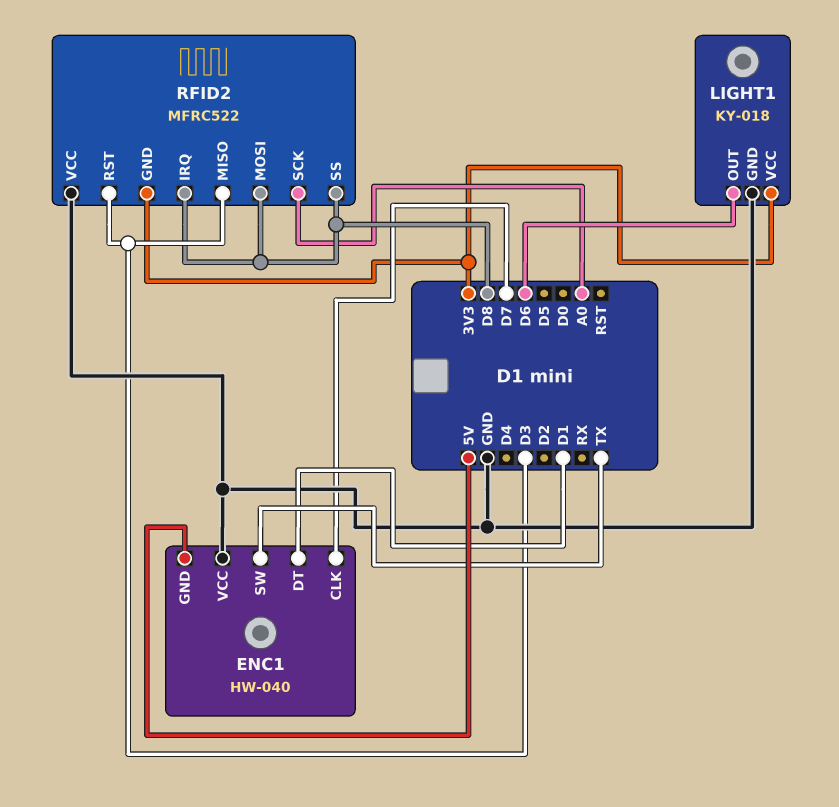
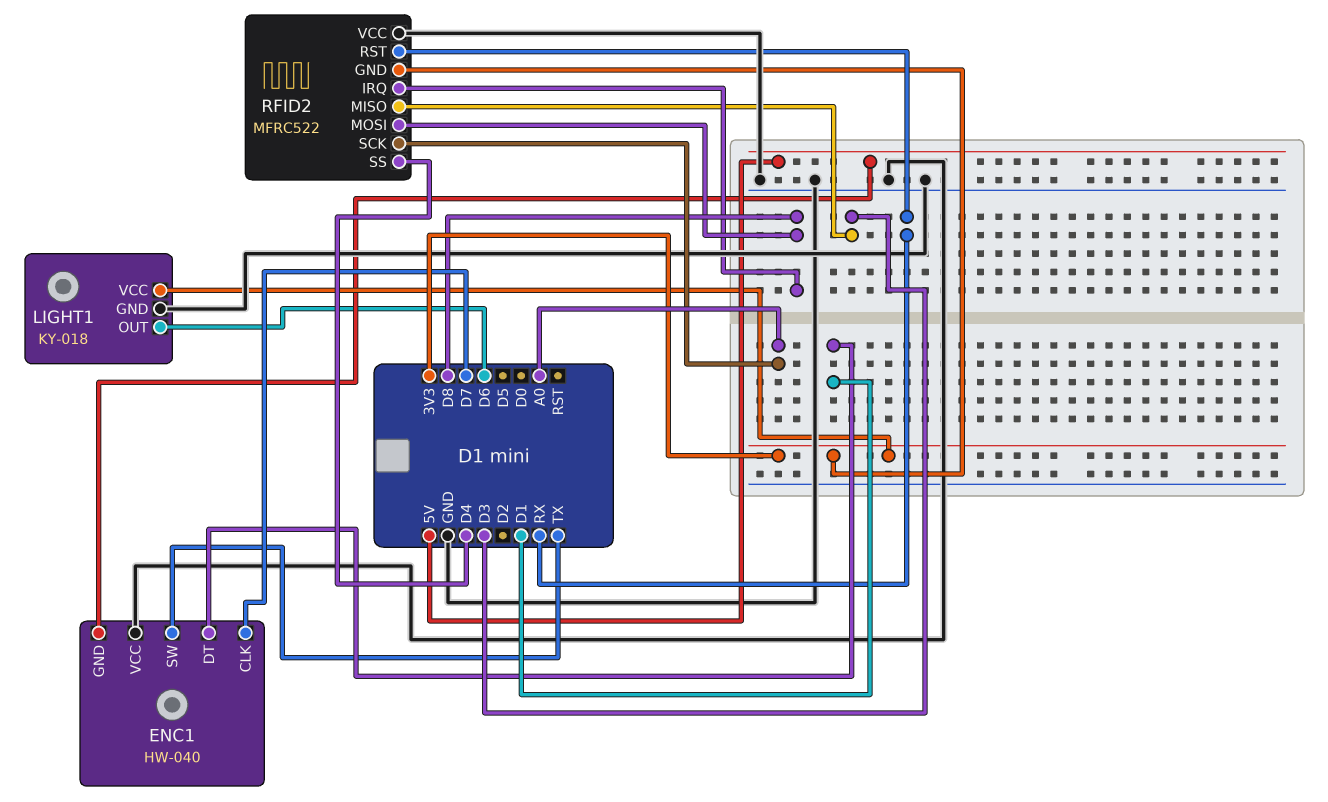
RFID2 pin RST: D3 -> RX
RFID2 pin SS: D8 -> D4

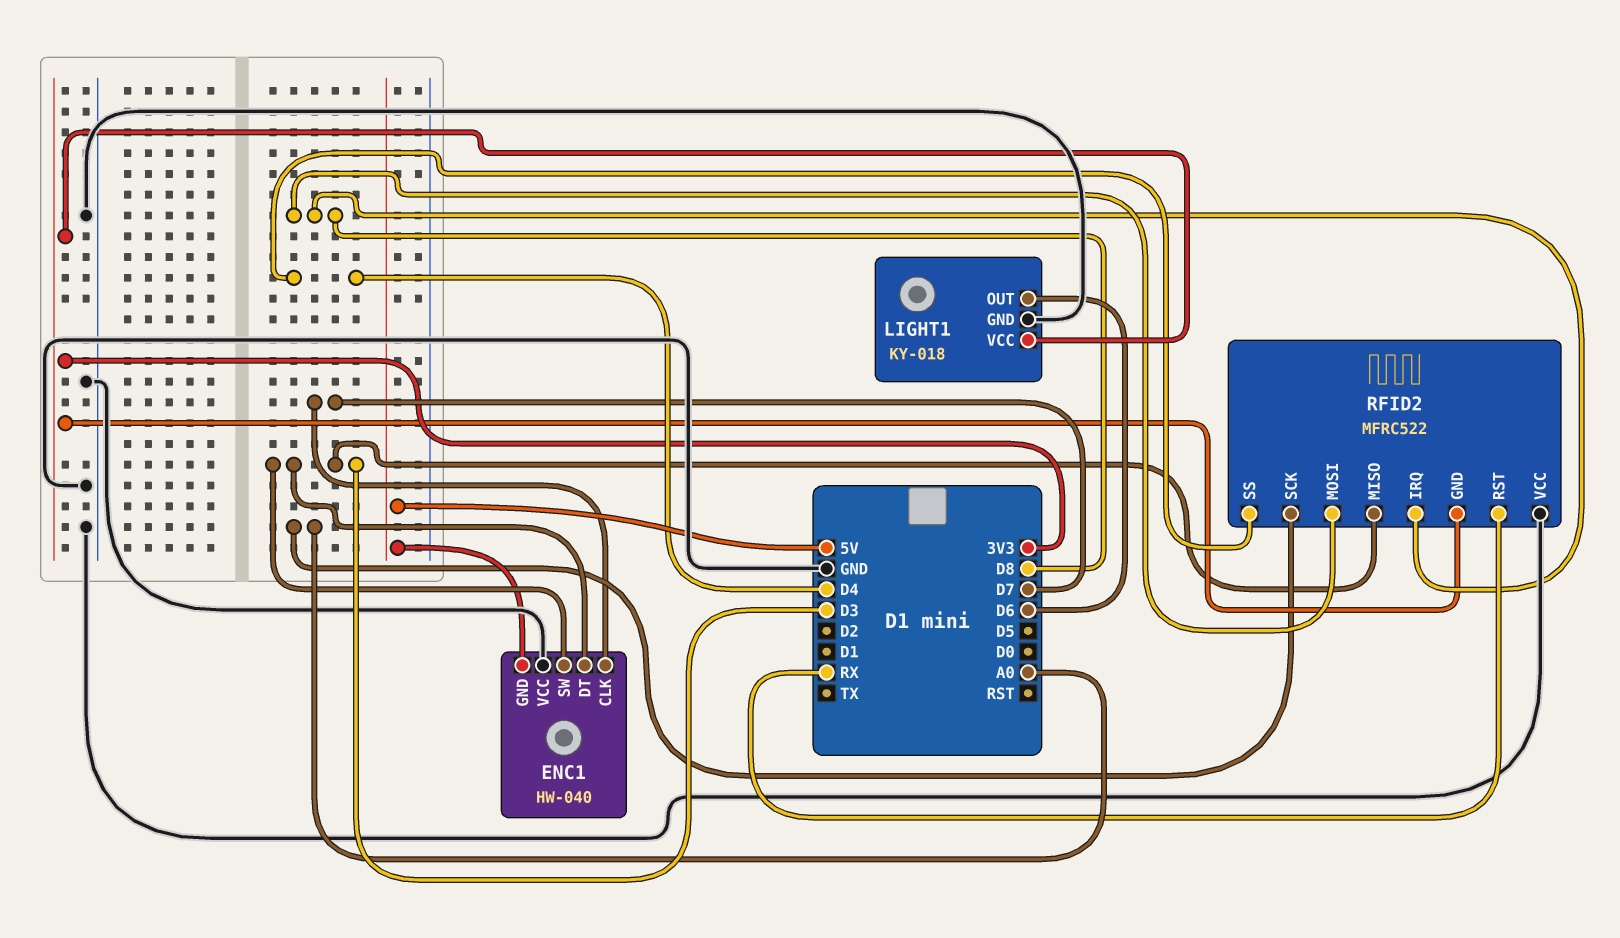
ENC1 pin DT: D1 -> D3
ENC1 pin SW: TX -> D3

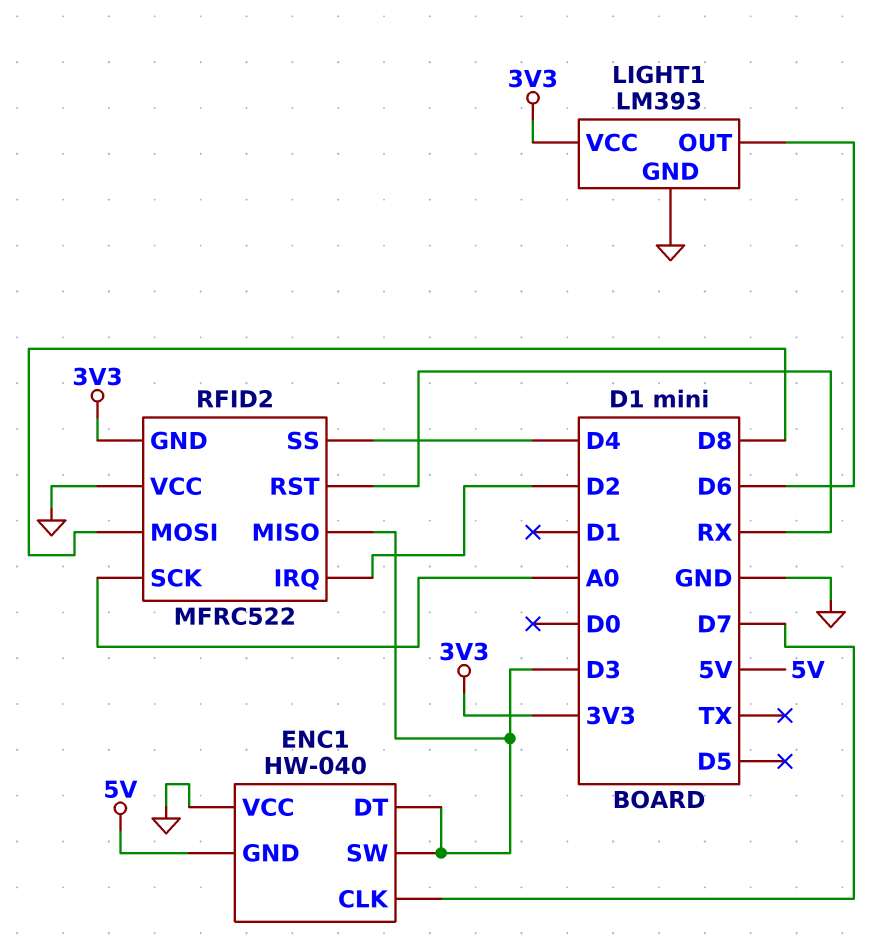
LIGHT1: KY-018 -> LM393
RFID2 pin IRQ: D8 -> D2

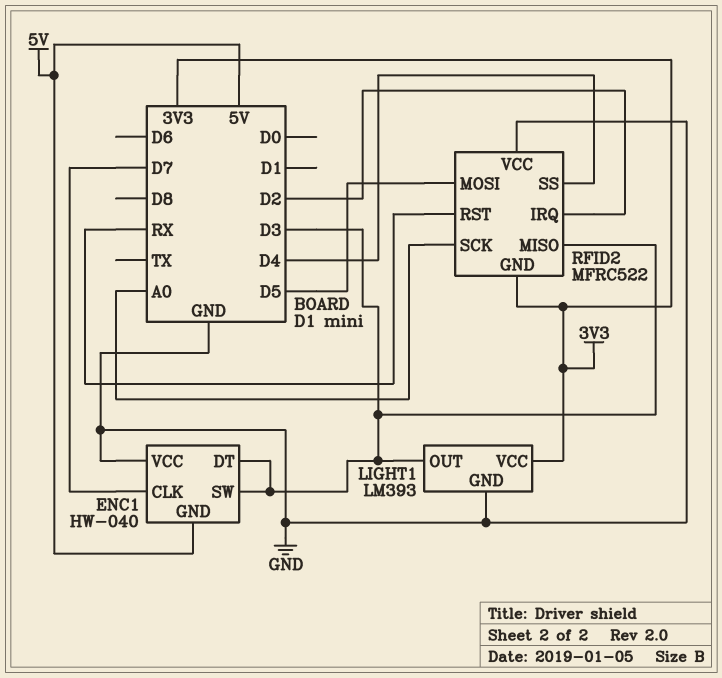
LIGHT1 pin OUT: D6 -> D3
RFID2 pin MOSI: D8 -> D5

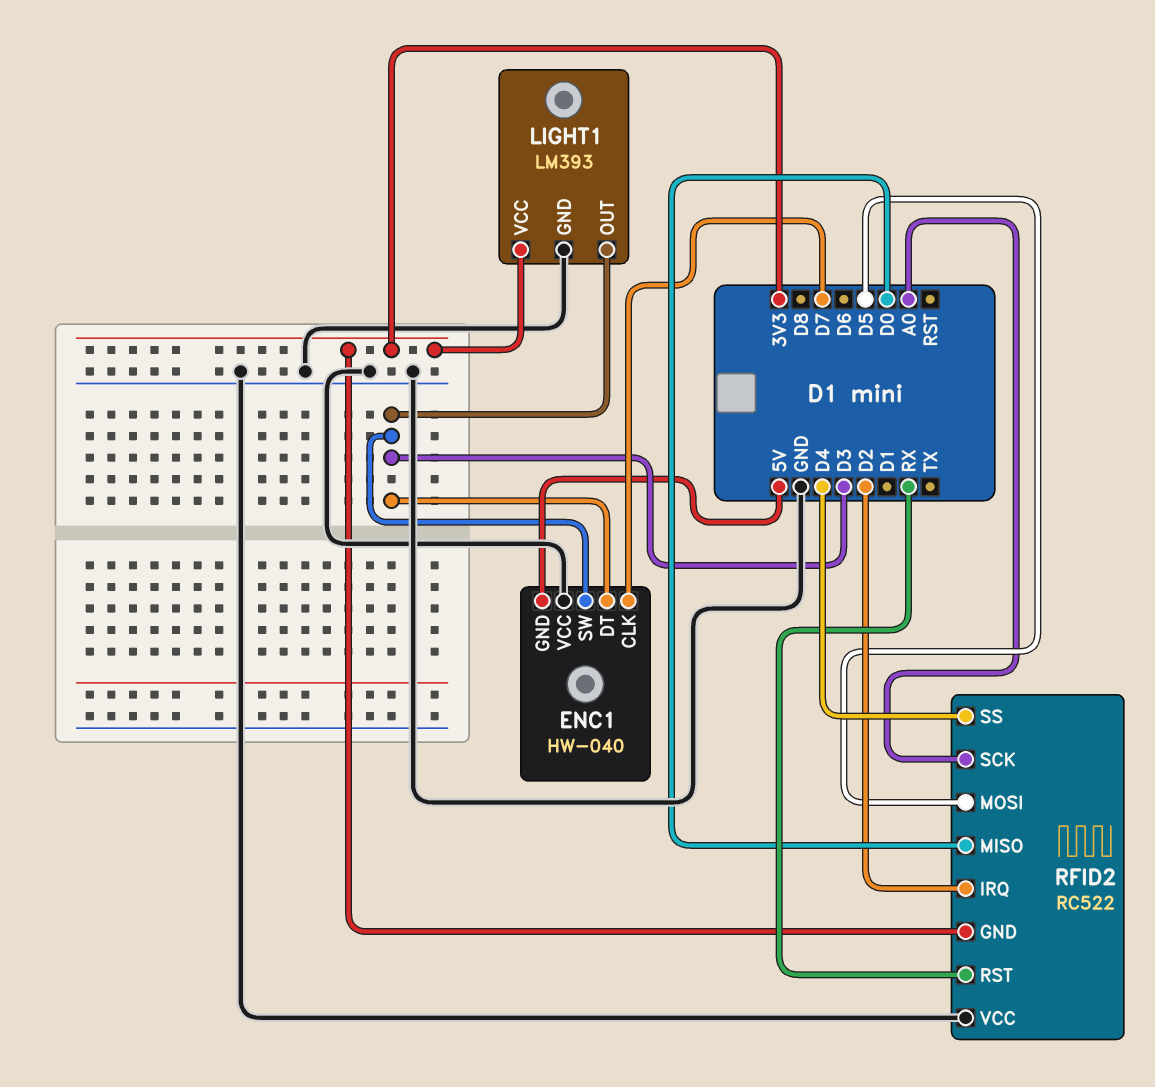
RFID2: MFRC522 -> RC522
RFID2 pin MISO: D3 -> D0

